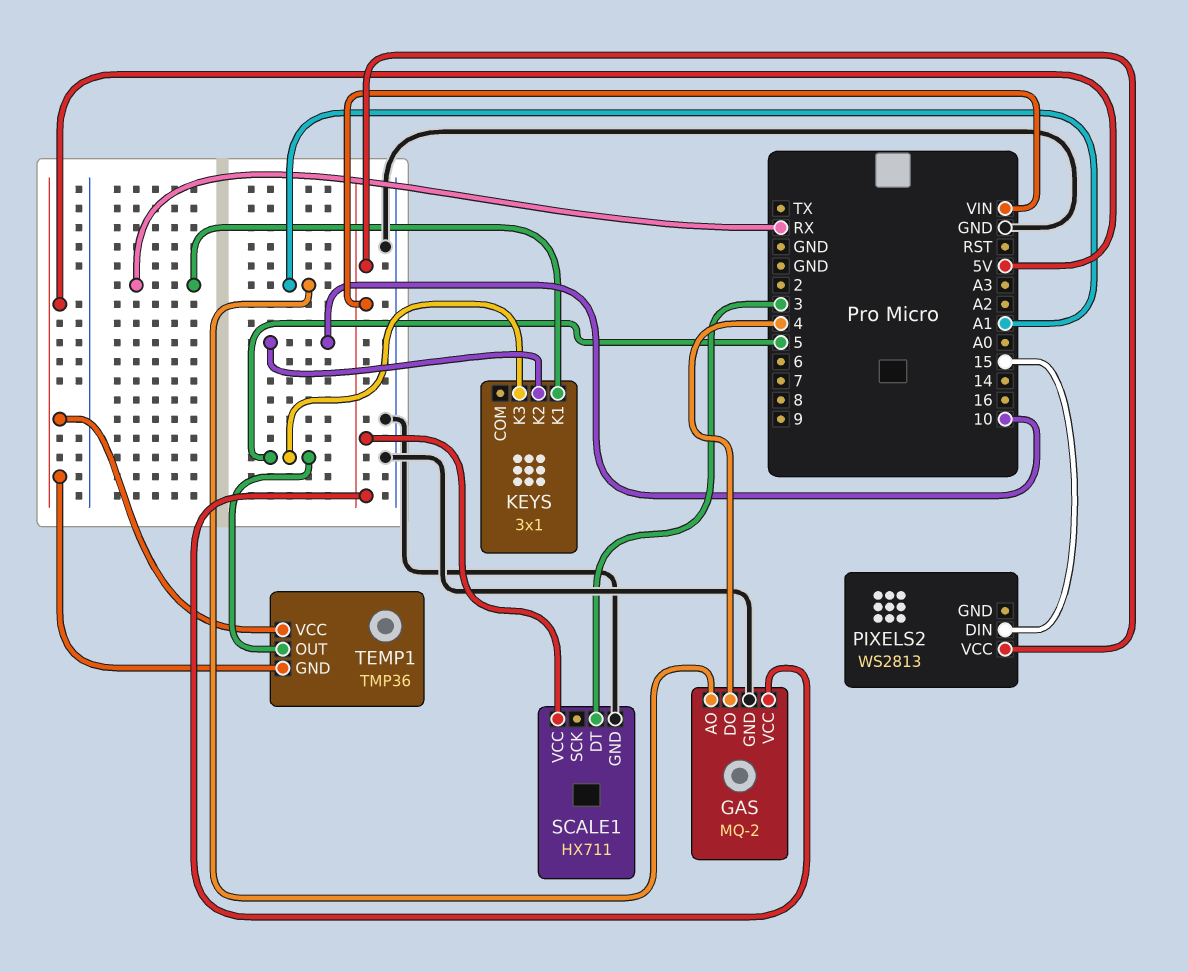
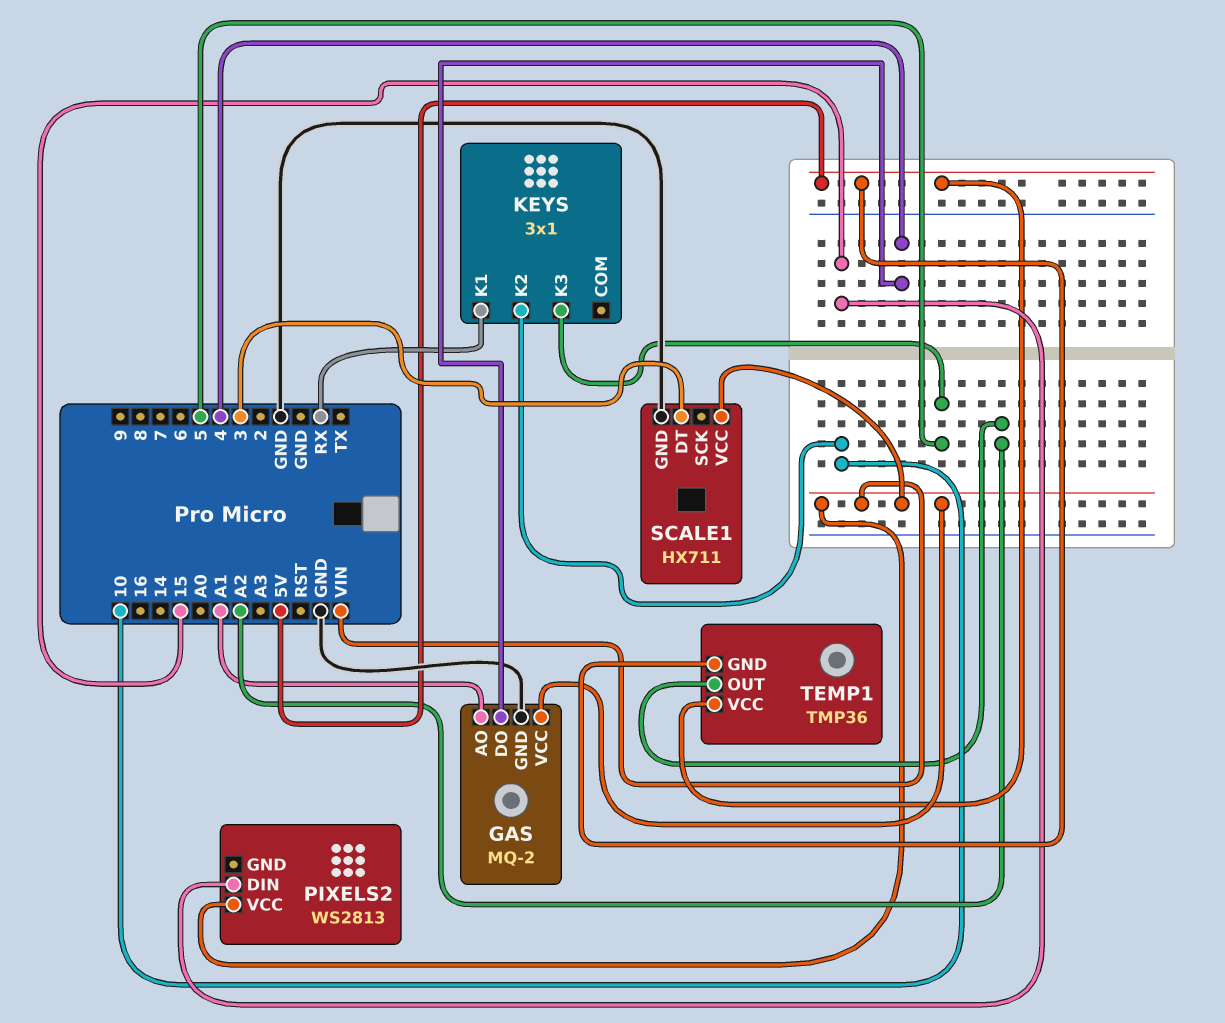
TEMP1 pin OUT: 5 -> A2

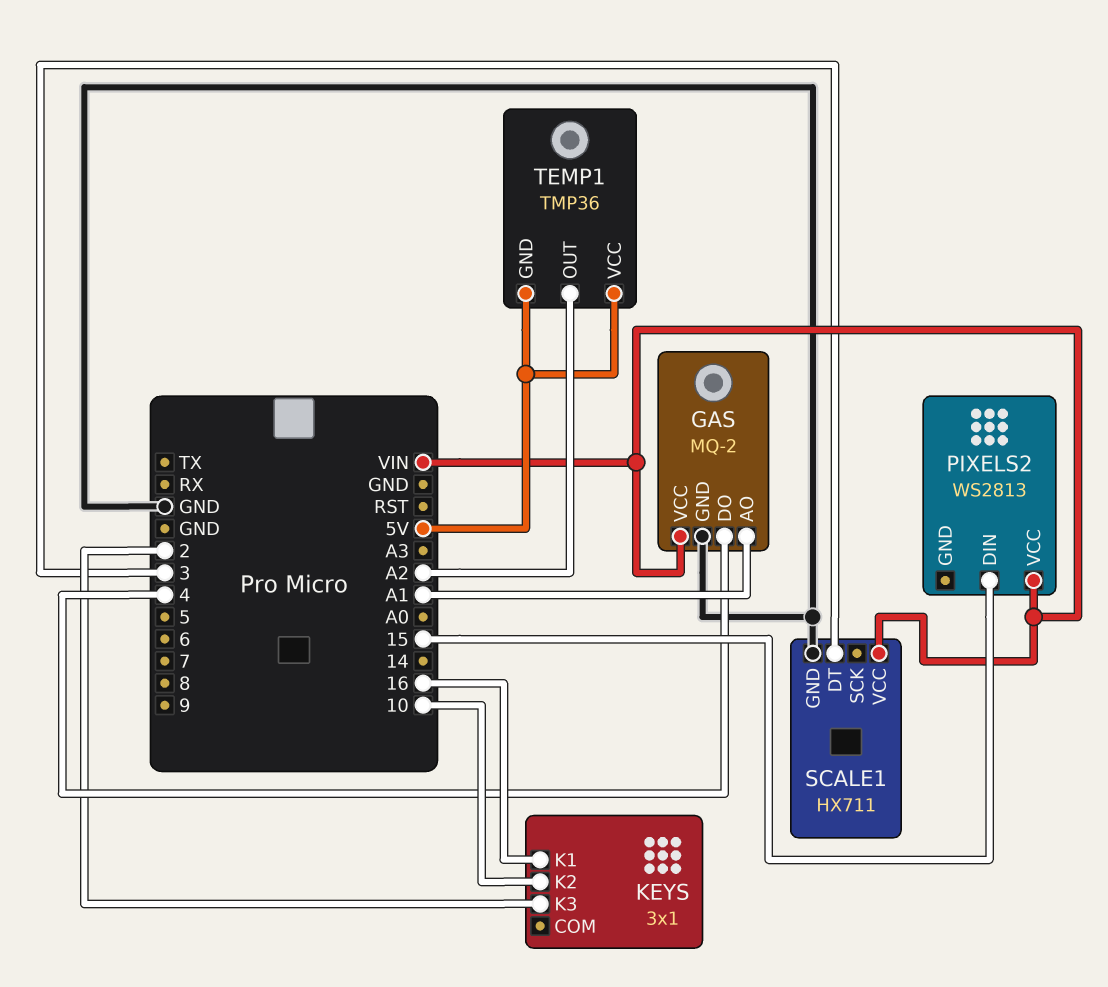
KEYS pin K1: RX -> 16
KEYS pin K3: 5 -> 2

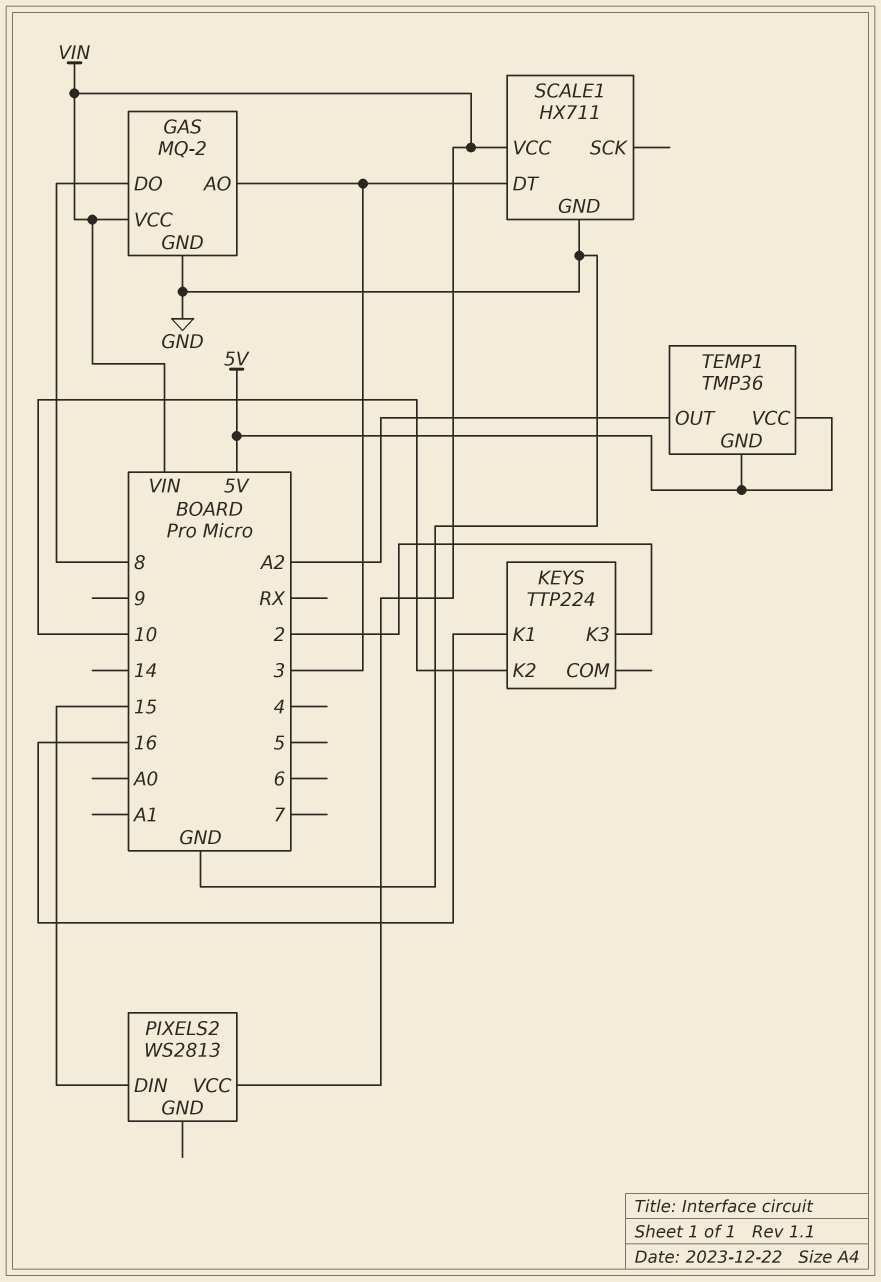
GAS pin AO: A1 -> 3
GAS pin DO: 4 -> 8
KEYS: 3x1 -> TTP224

